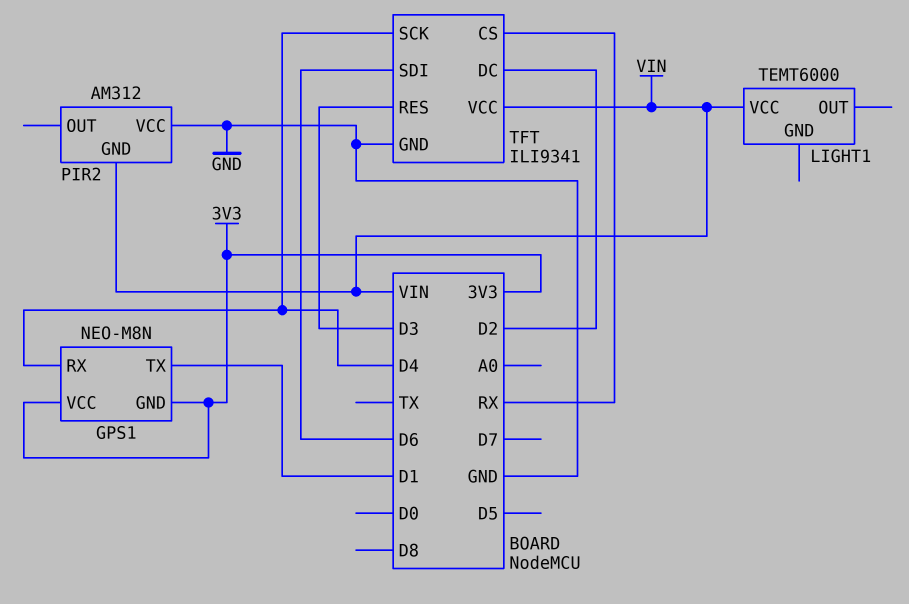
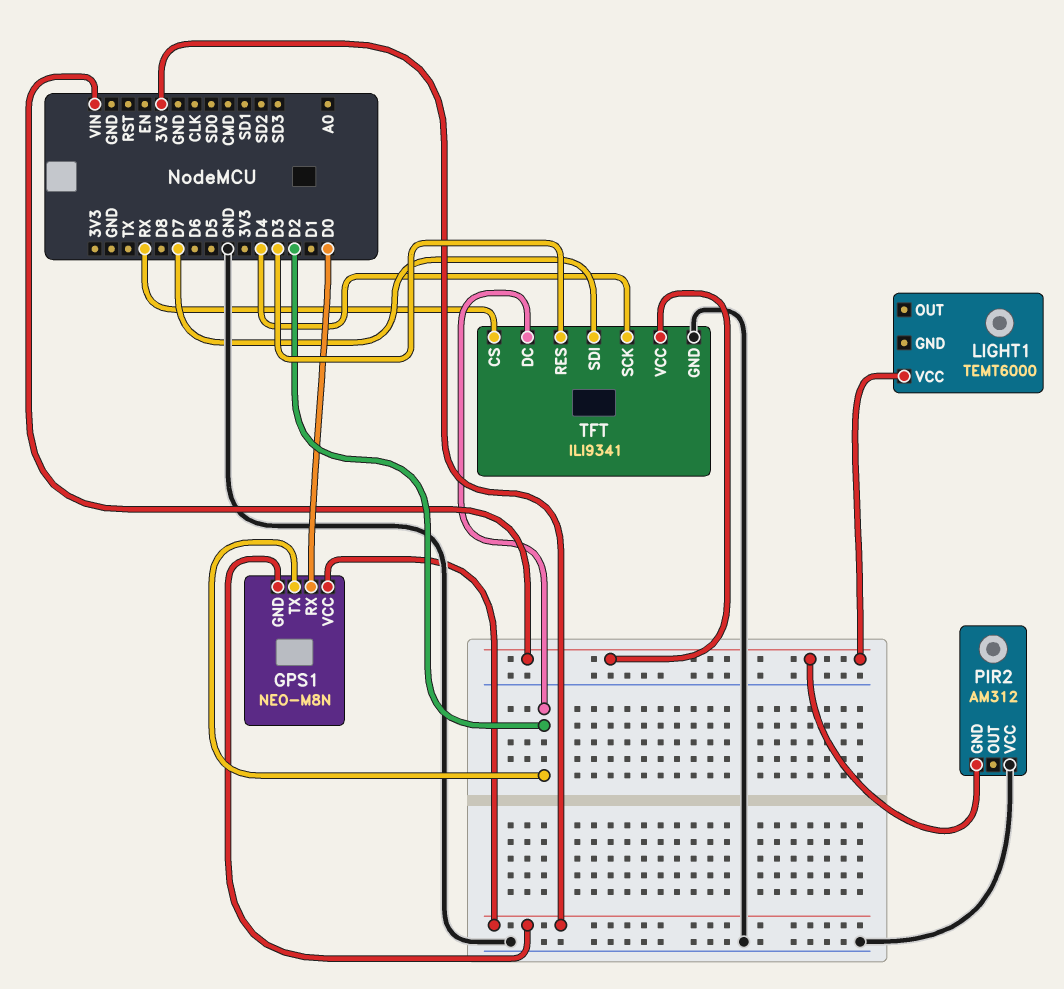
GPS1 pin RX: D4 -> D0
GPS1 pin TX: D1 -> D2
TFT pin SDI: D6 -> D7

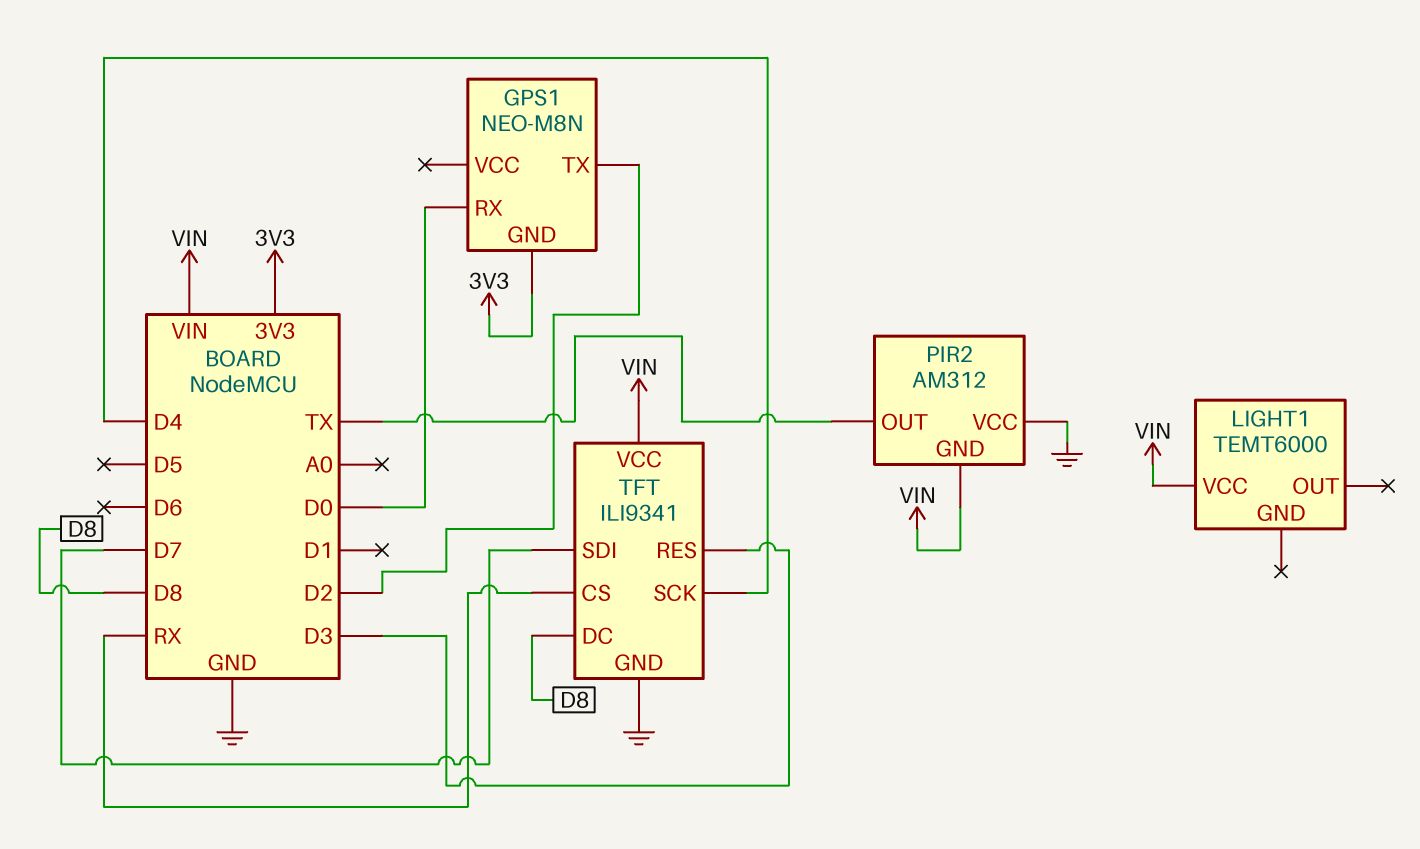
GPS1 pin VCC: 3V3 -> none
PIR2 pin OUT: none -> TX
TFT pin DC: D2 -> D8

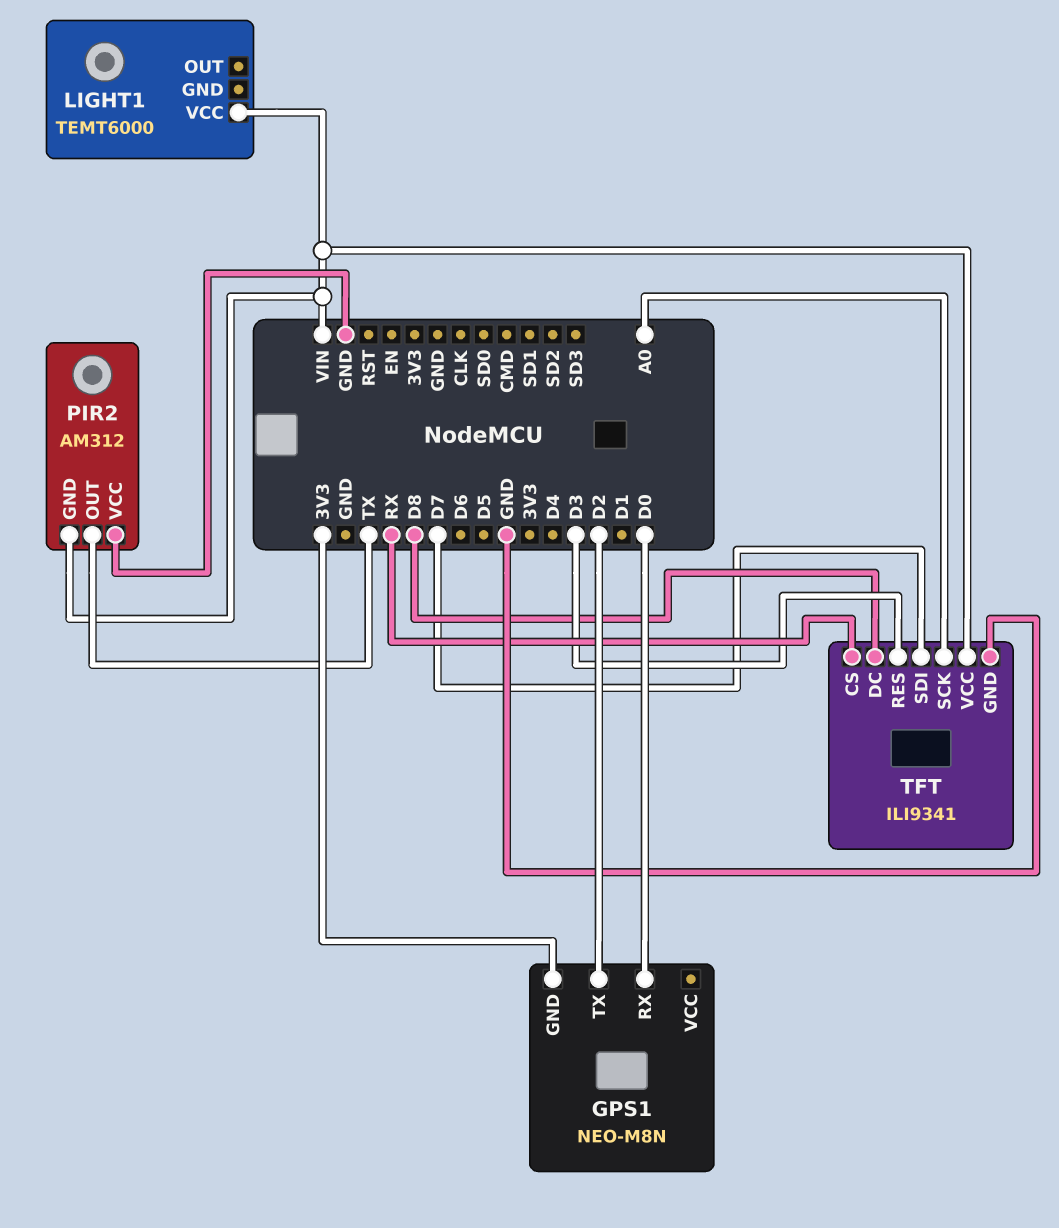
TFT pin SCK: D4 -> A0

